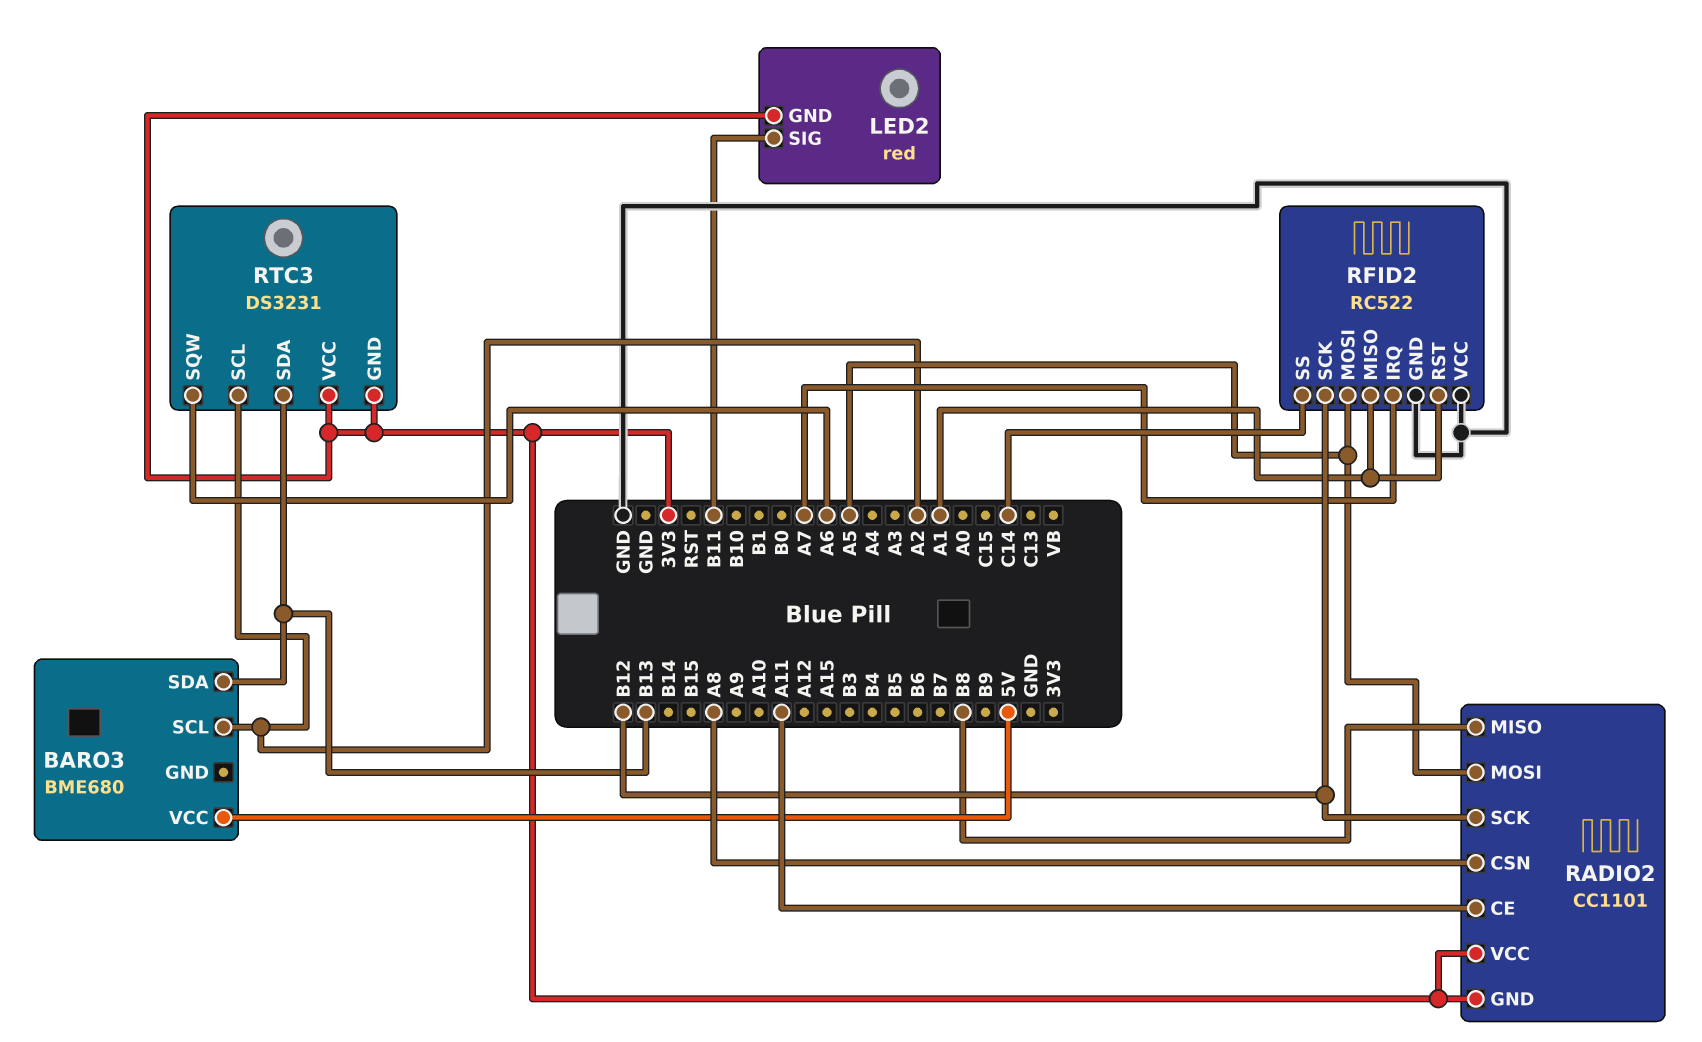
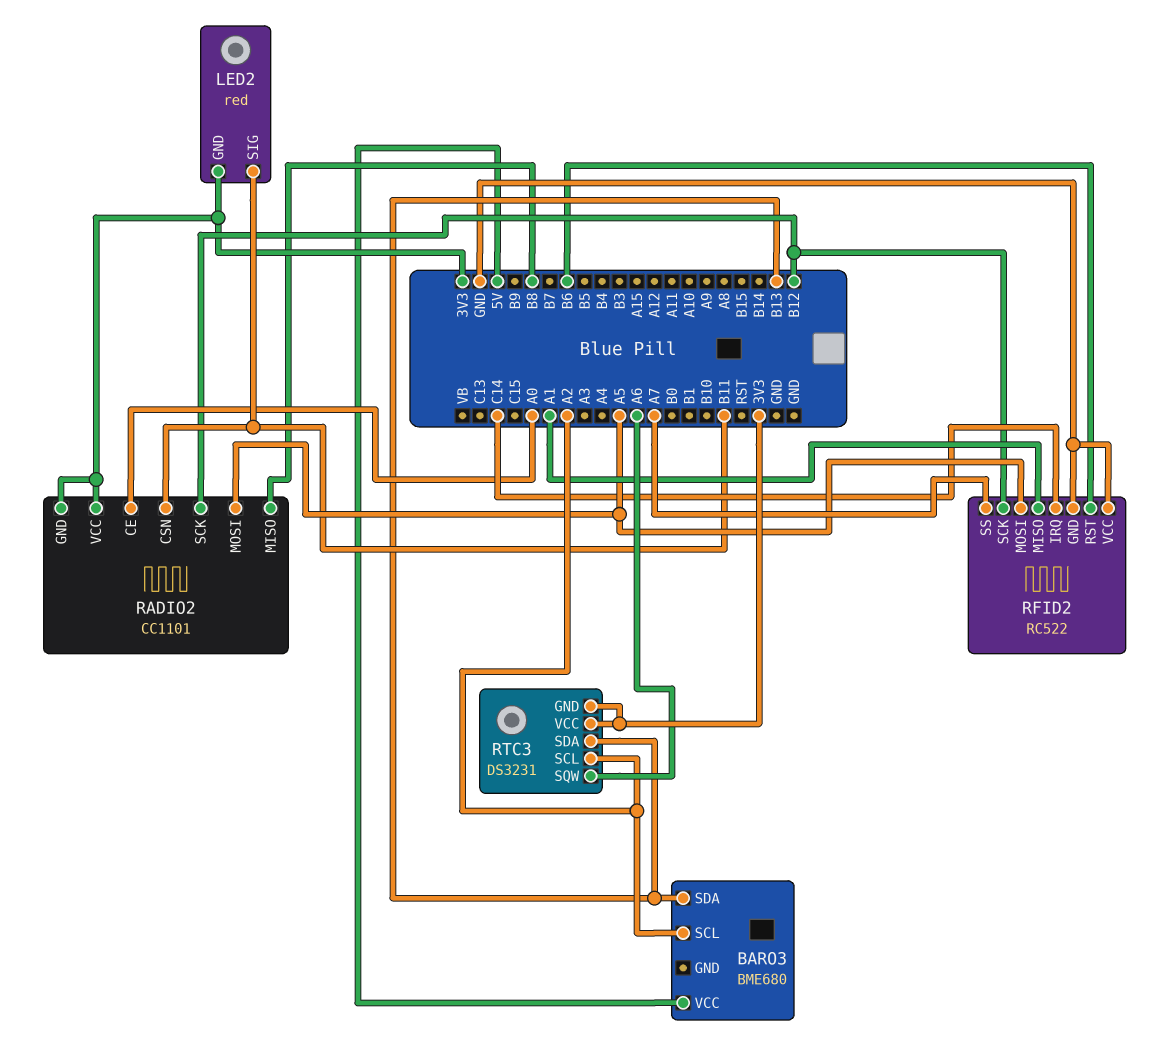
RADIO2 pin CE: A11 -> A0
RADIO2 pin CSN: A8 -> B11
RFID2 pin IRQ: A7 -> C14
RFID2 pin RST: A1 -> B6
RFID2 pin SS: C14 -> A7

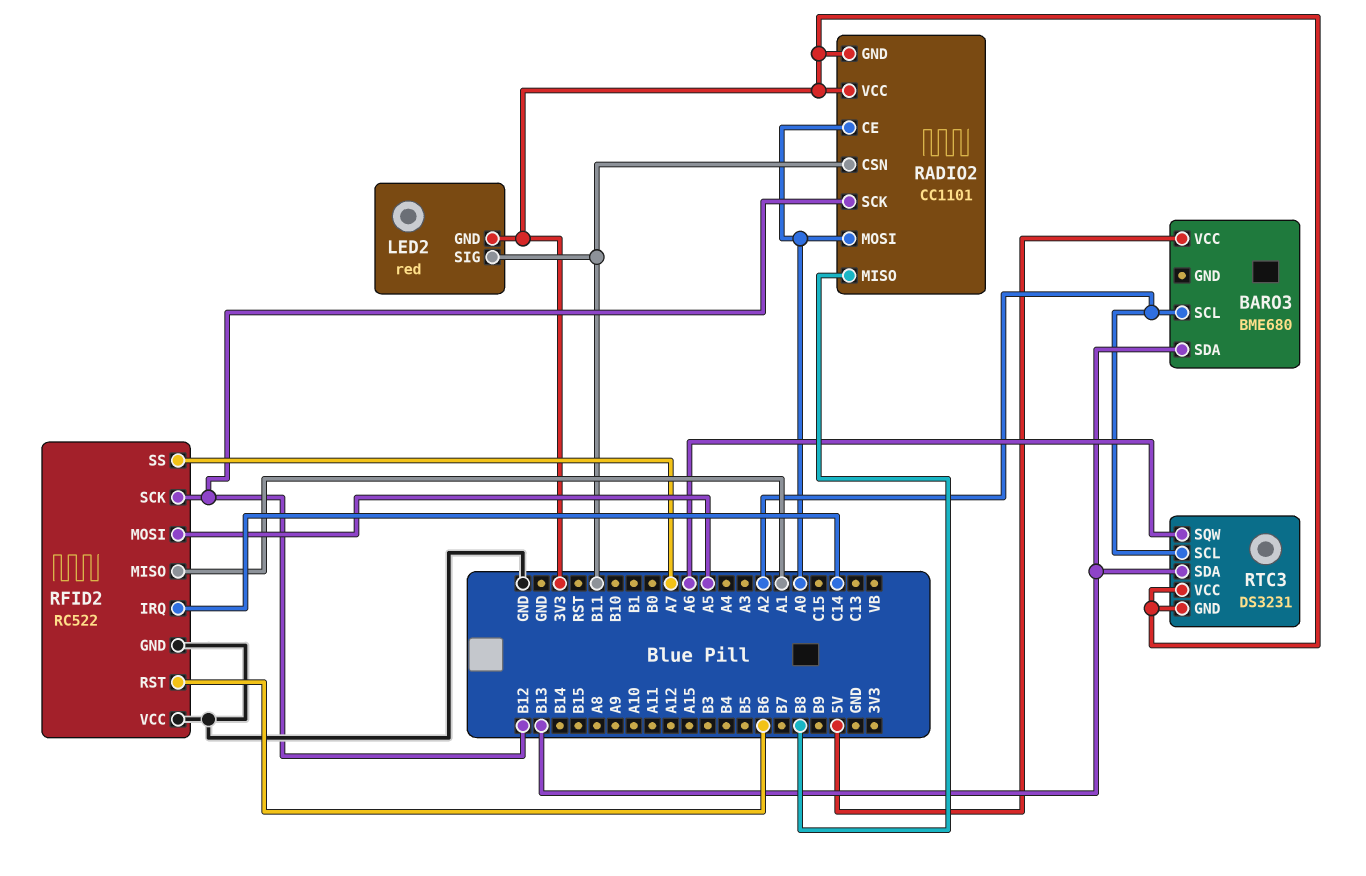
RADIO2 pin MOSI: A5 -> A0

